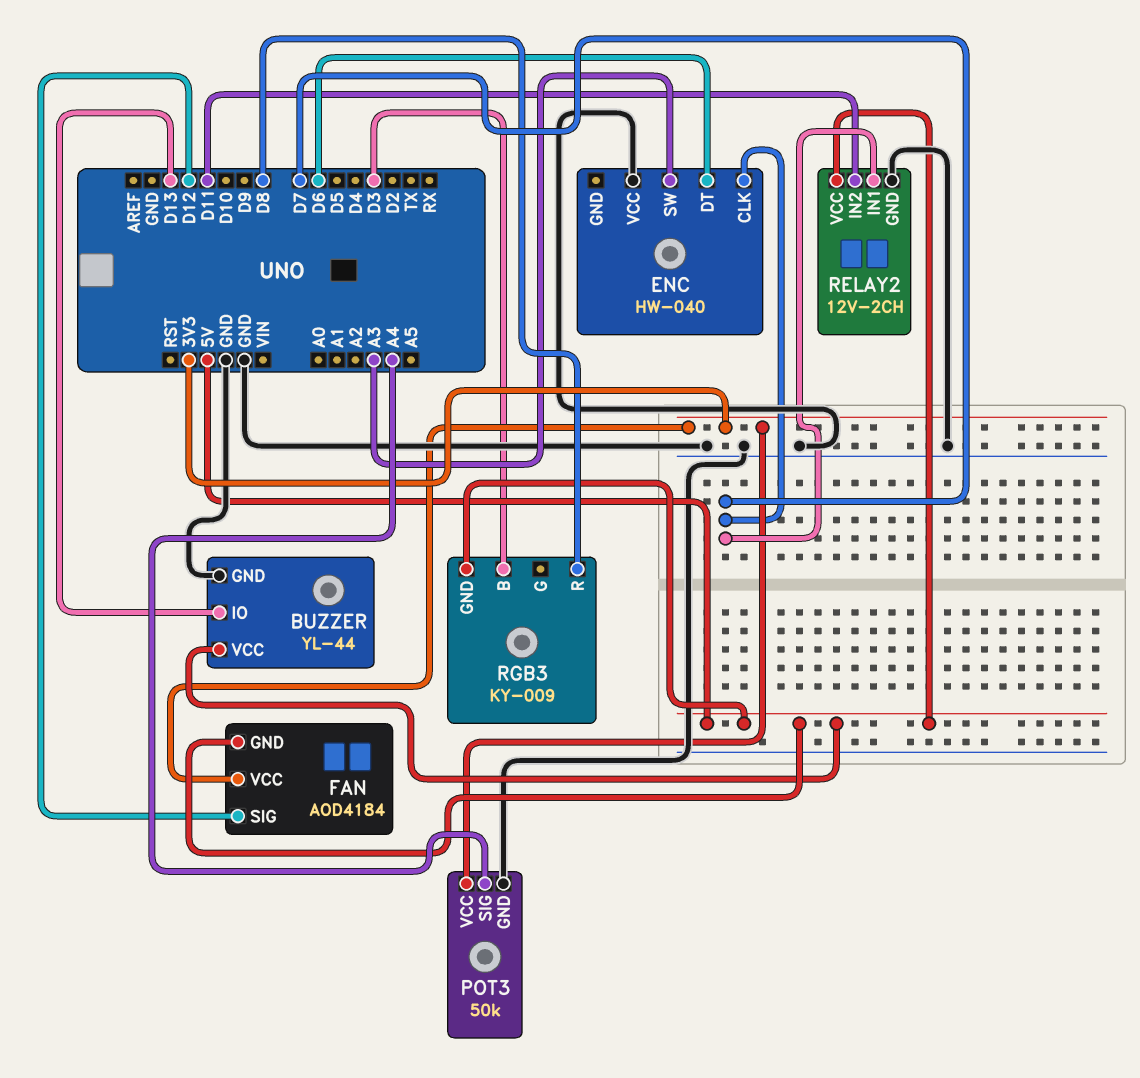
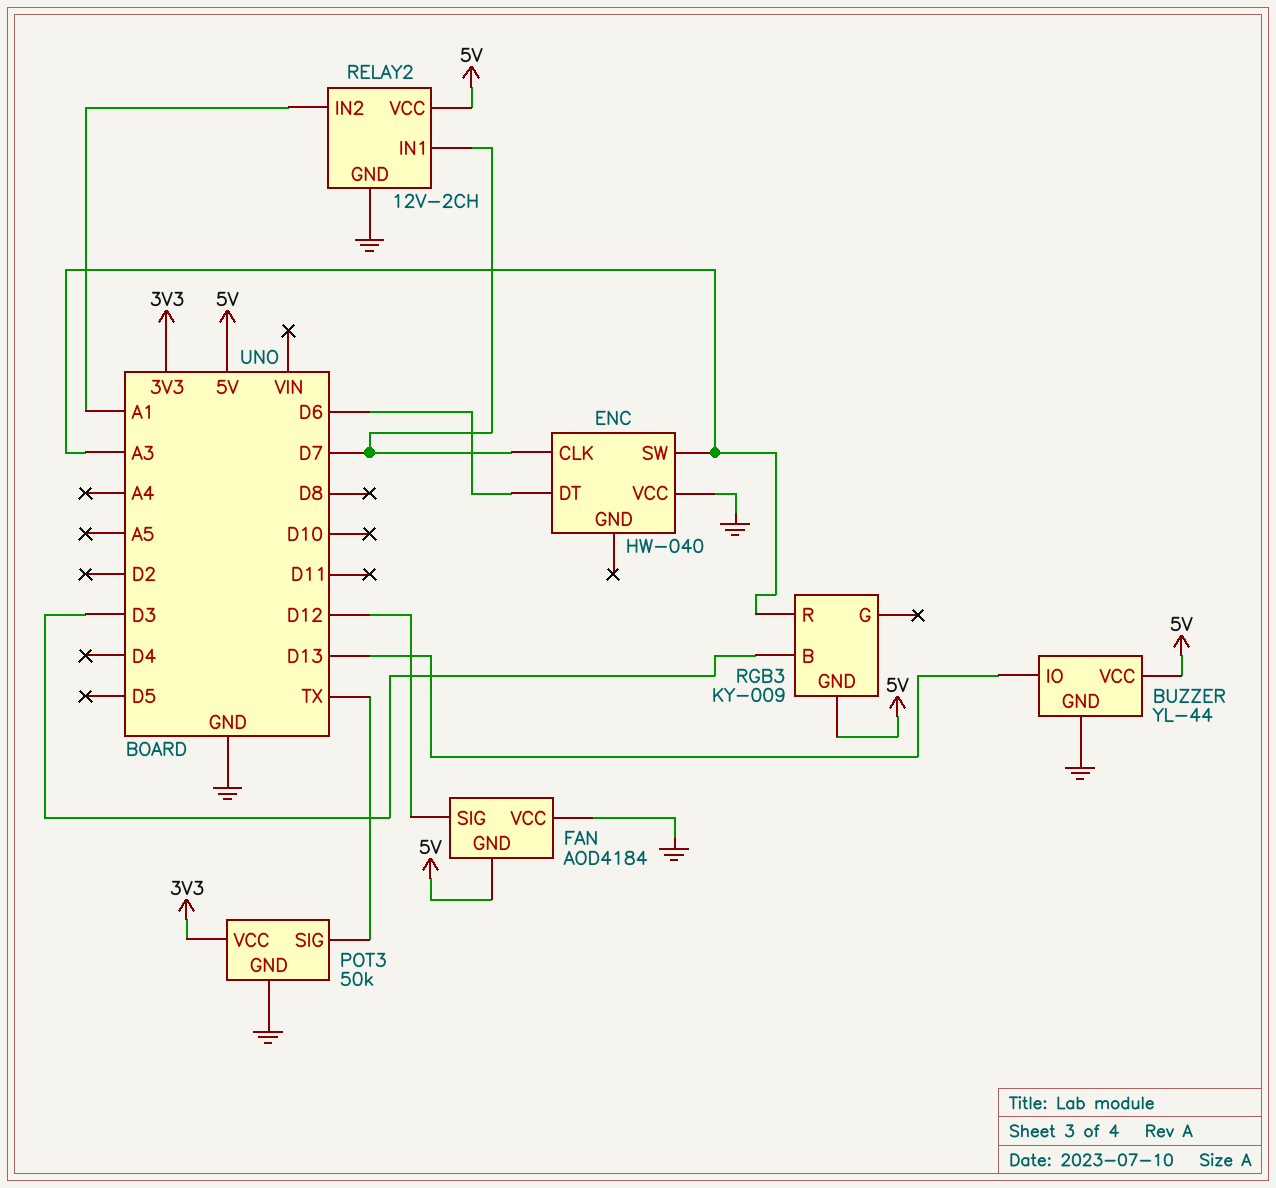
FAN pin VCC: 3V3 -> GND
POT3 pin SIG: A4 -> TX
RELAY2 pin IN2: D11 -> A1
RGB3 pin R: D8 -> A3

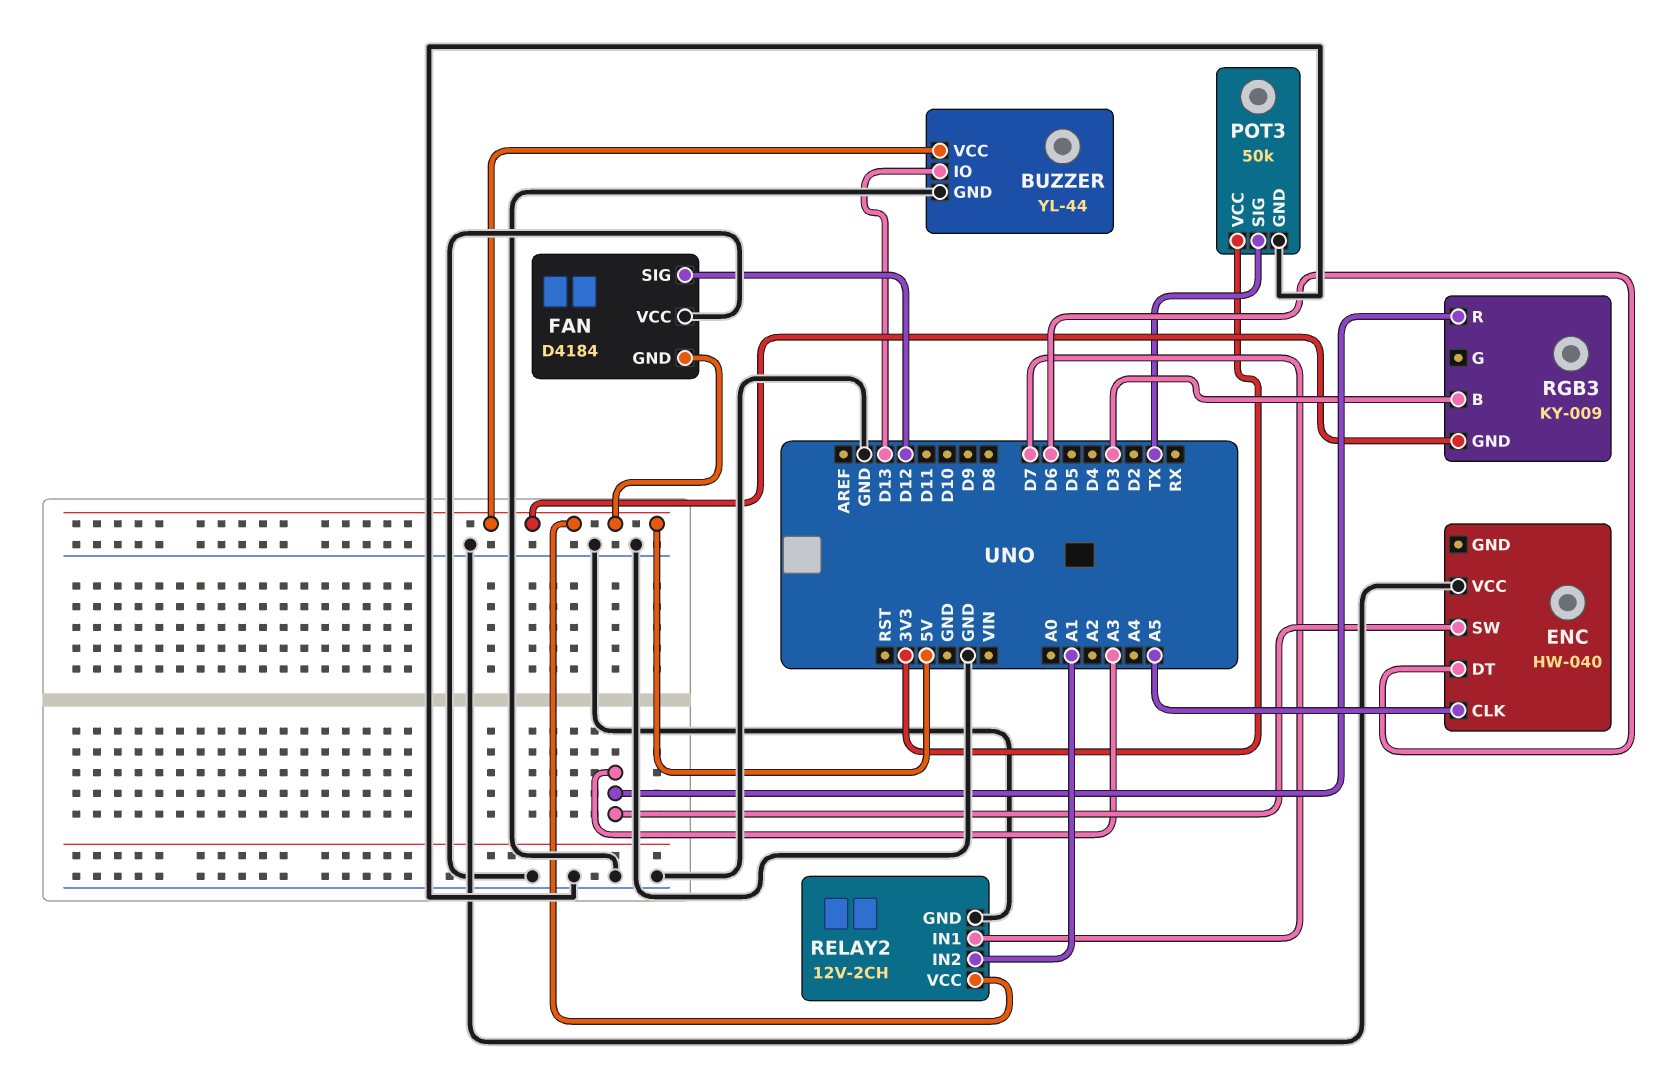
ENC pin CLK: D7 -> A5
FAN: AOD4184 -> D4184

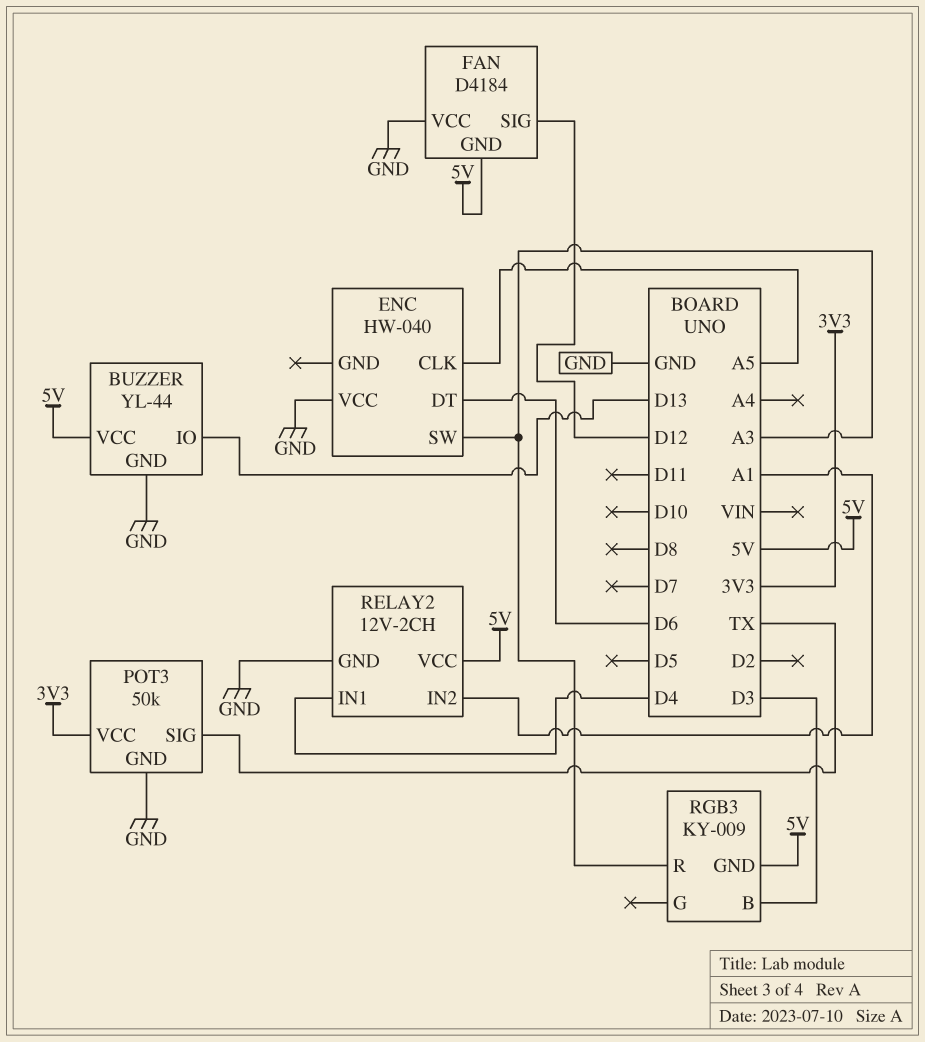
RELAY2 pin IN1: D7 -> D4

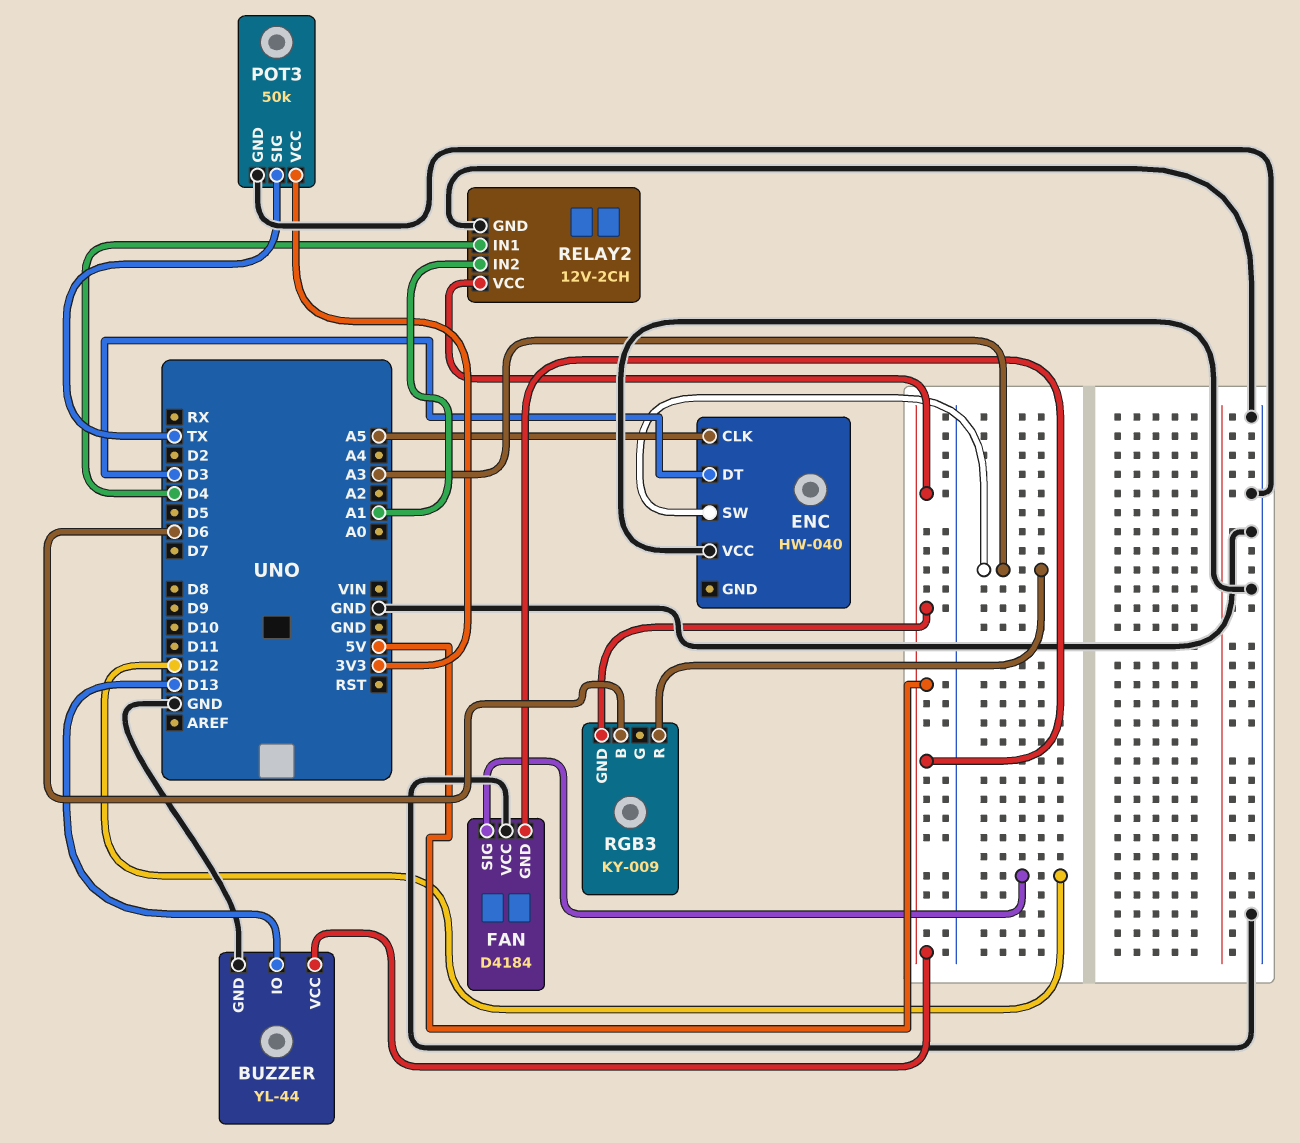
ENC pin DT: D6 -> D3
RGB3 pin B: D3 -> D6

